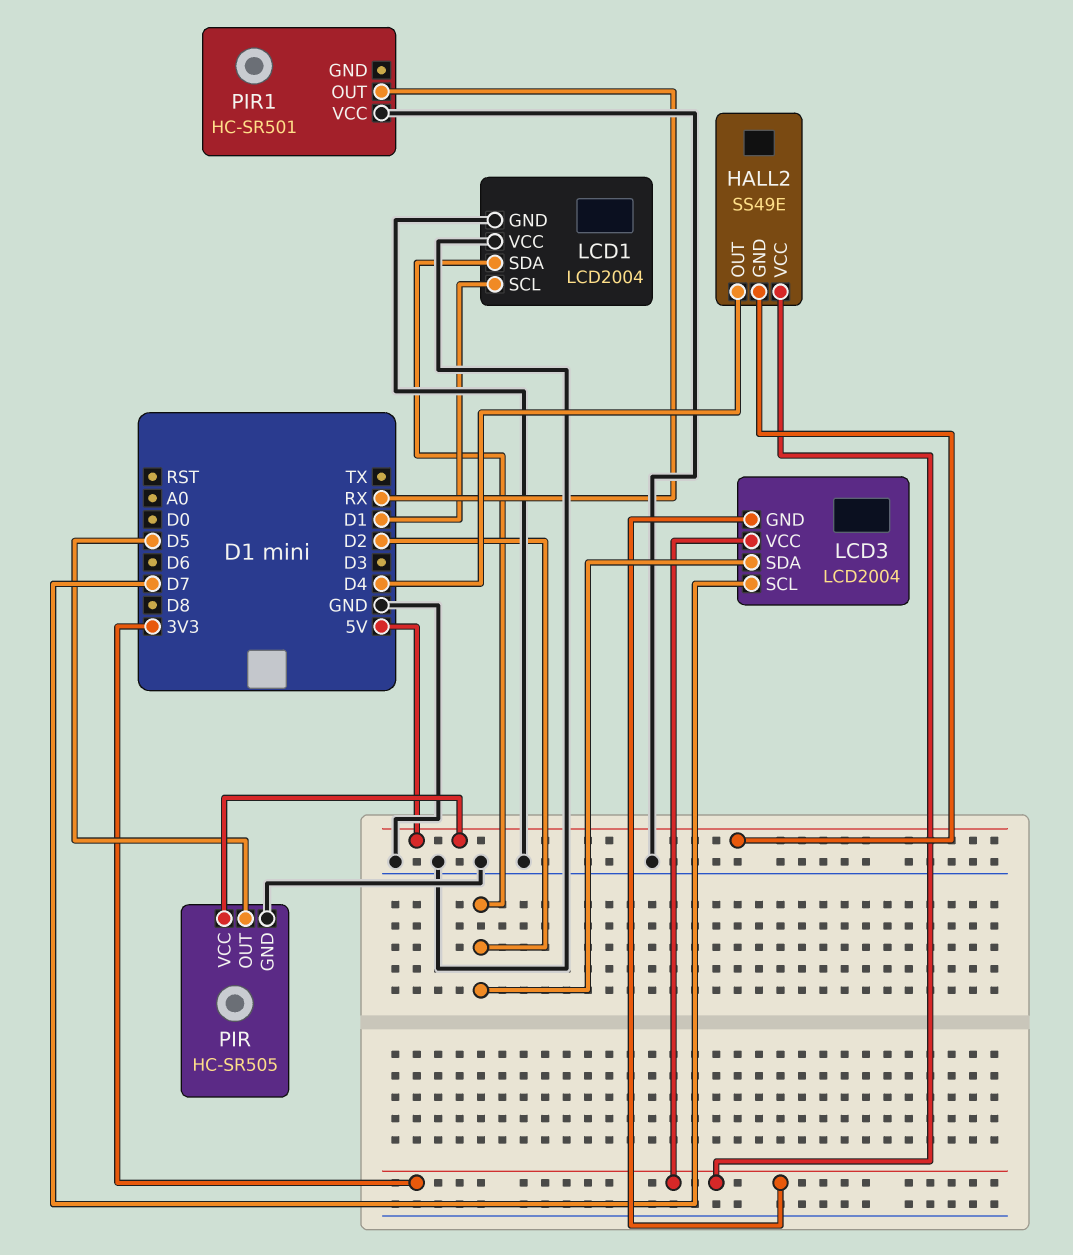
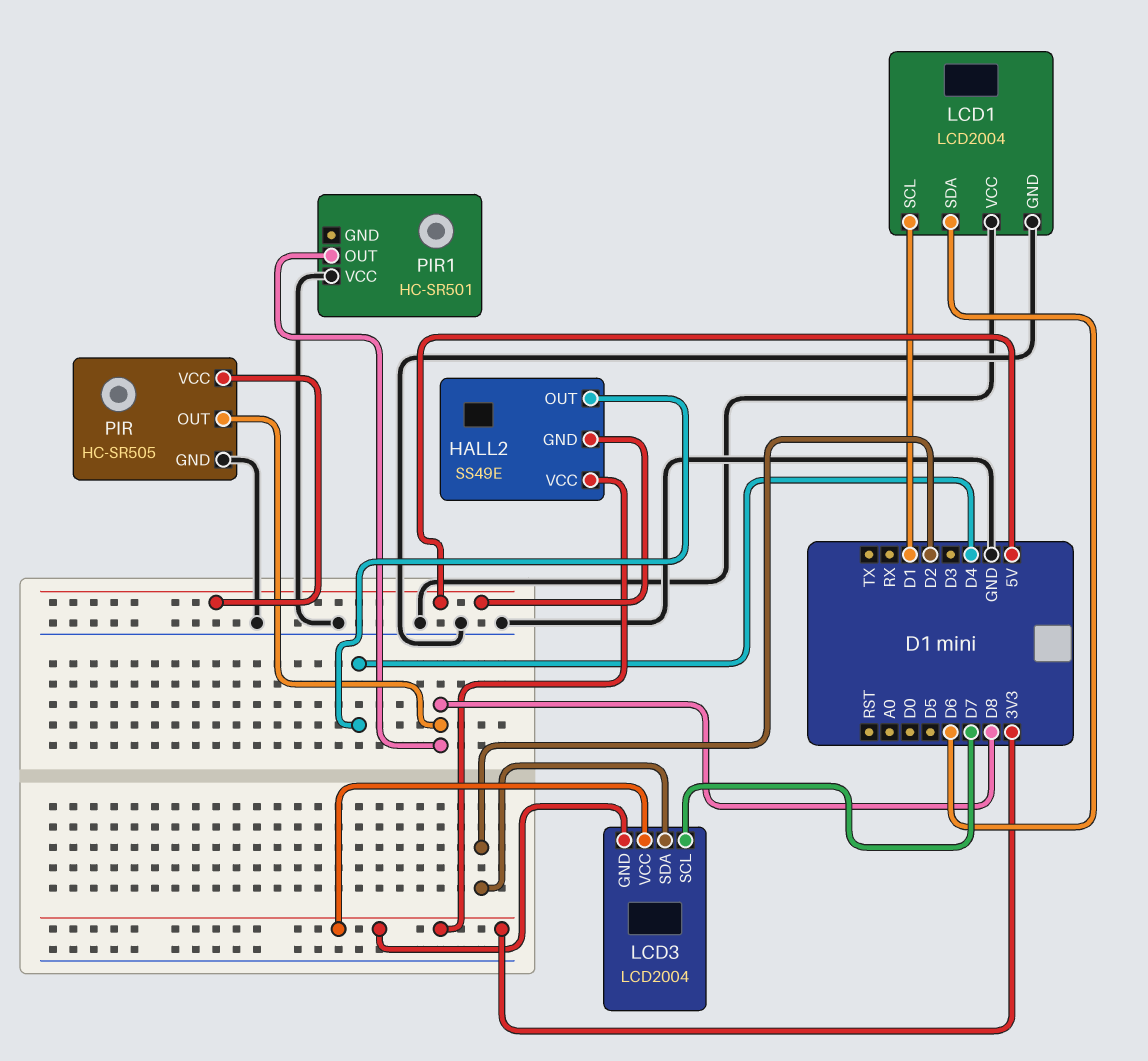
LCD1 pin SDA: D2 -> D6
PIR pin OUT: D5 -> D8
PIR1 pin OUT: RX -> D8

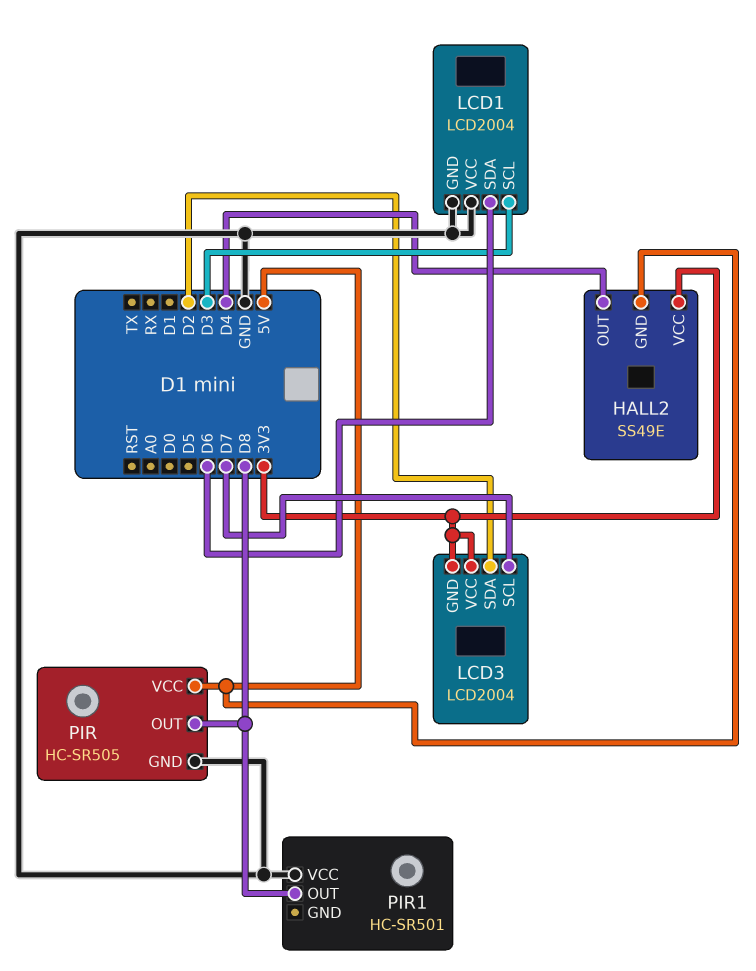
LCD1 pin SCL: D1 -> D3

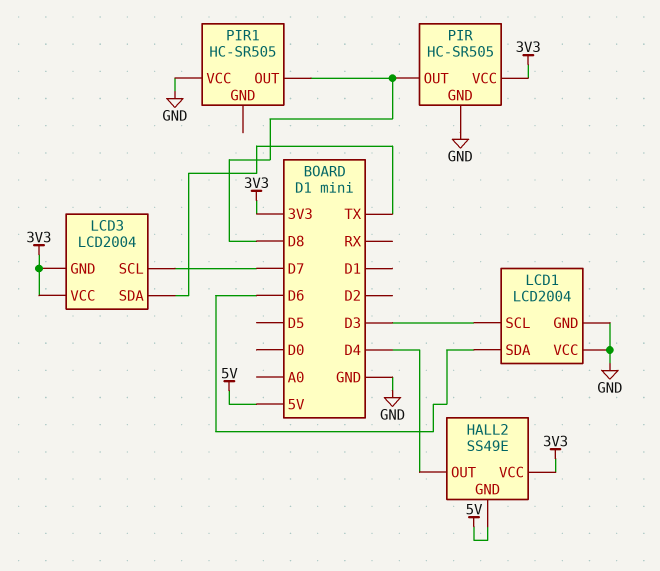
LCD3 pin SDA: D2 -> TX
PIR pin VCC: 5V -> 3V3
PIR1: HC-SR501 -> HC-SR505

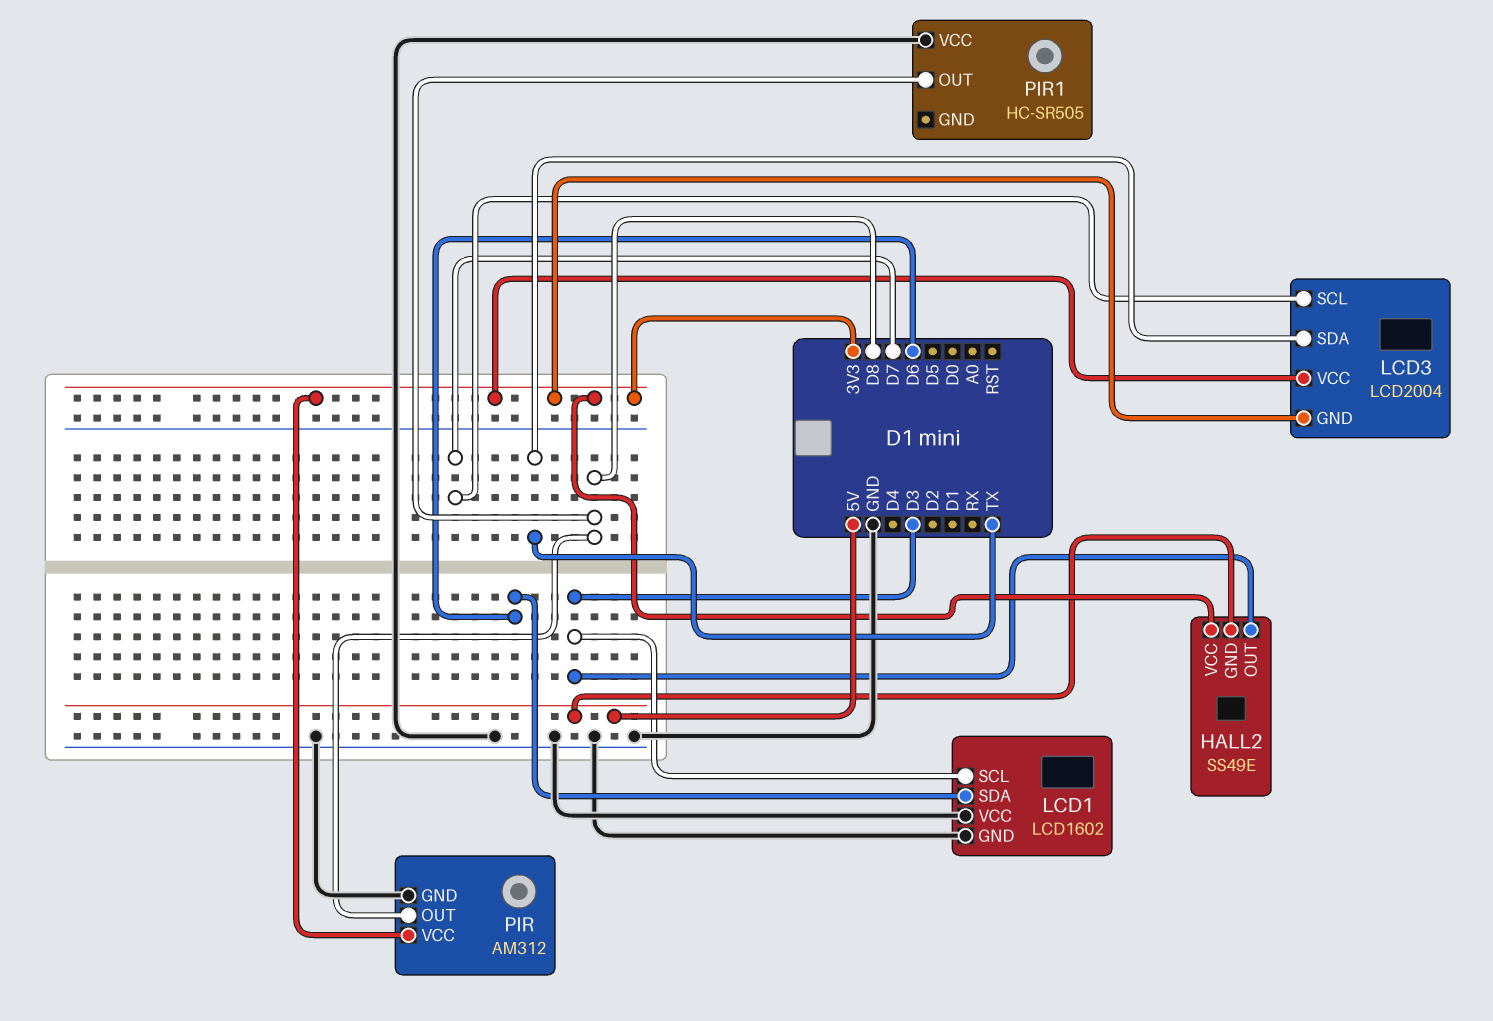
HALL2 pin OUT: D4 -> D3
LCD1: LCD2004 -> LCD1602
PIR: HC-SR505 -> AM312

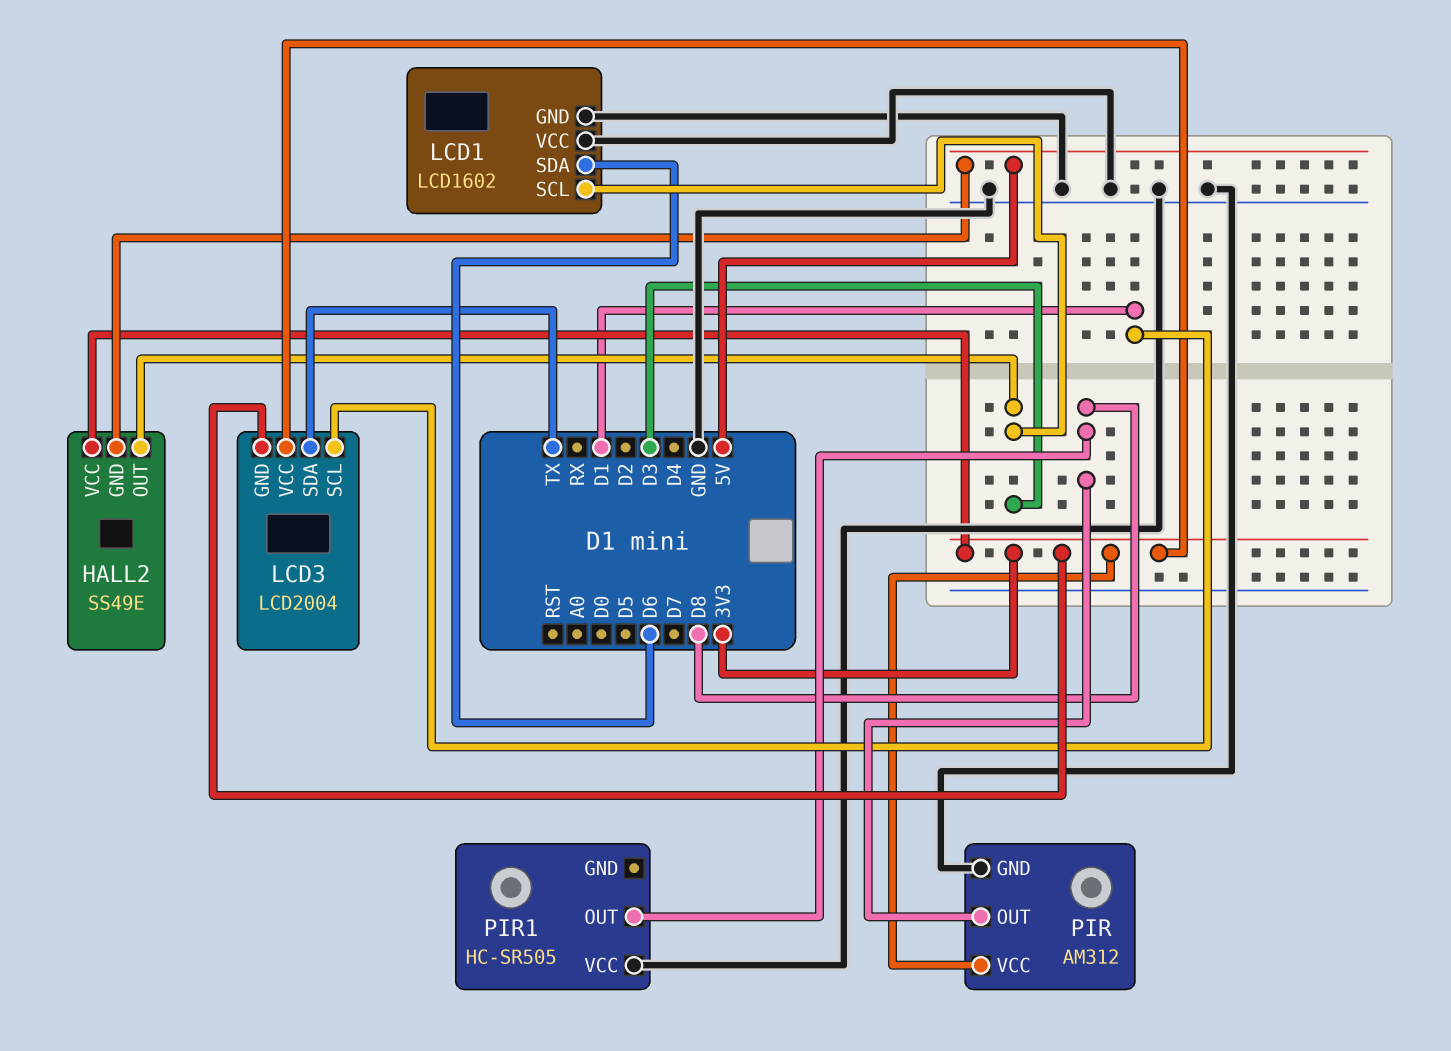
LCD3 pin SCL: D7 -> D1

